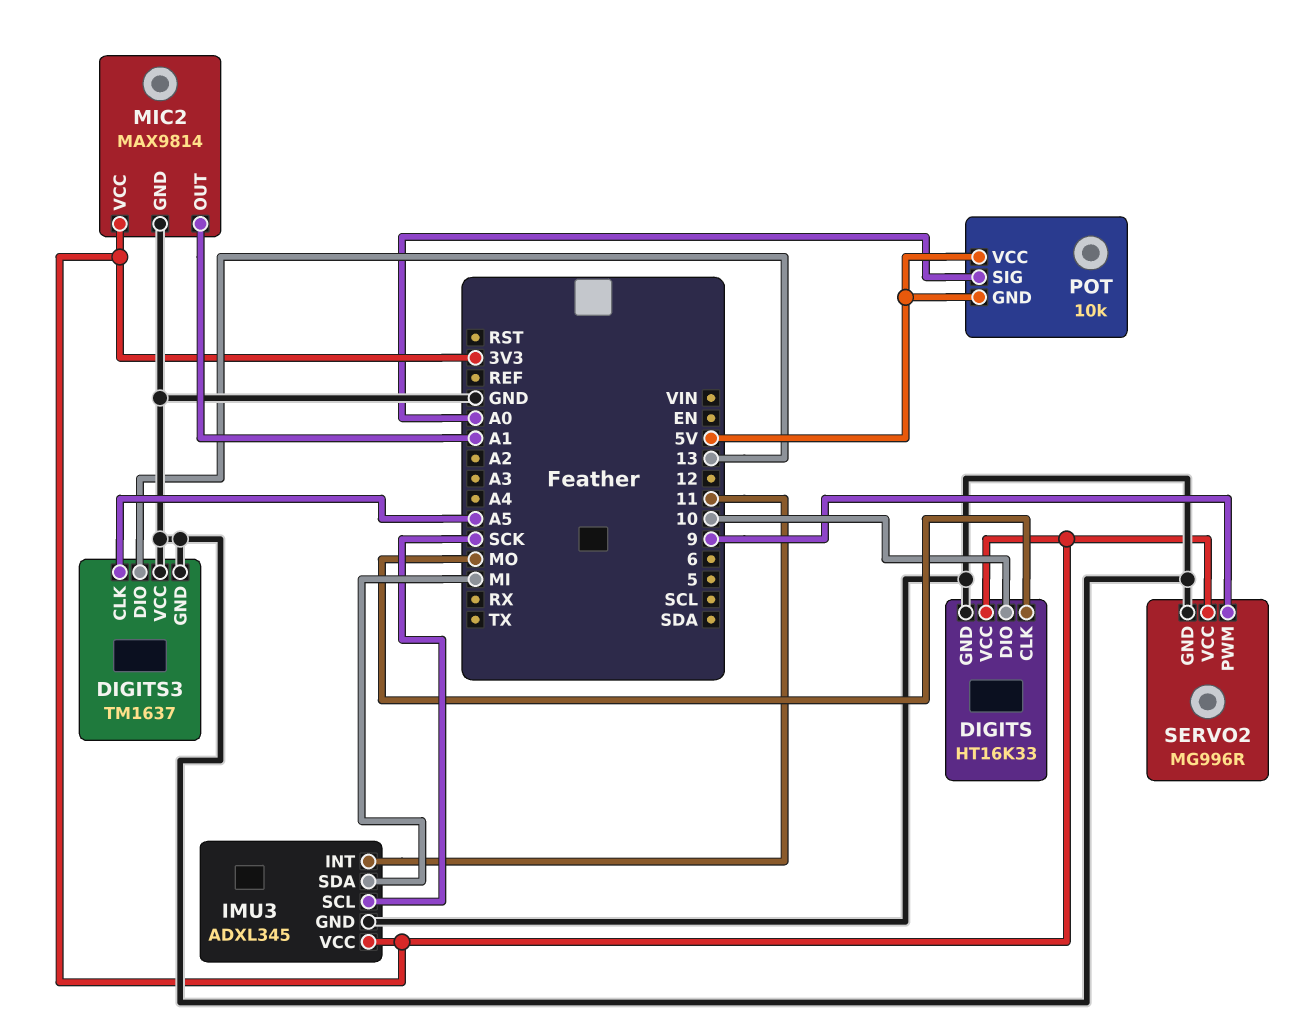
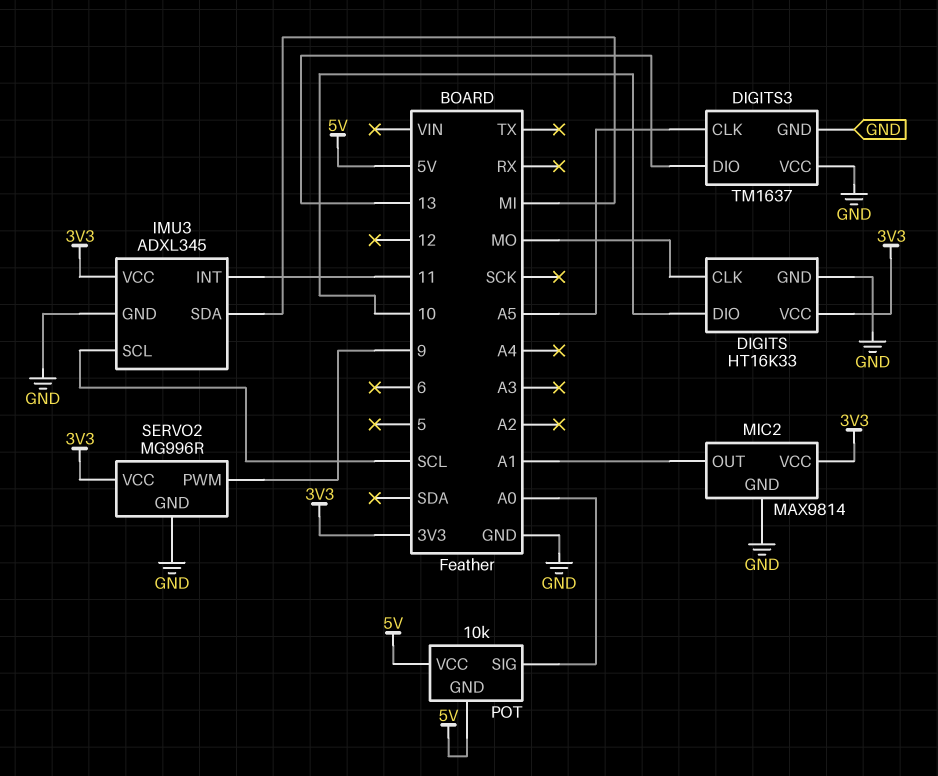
IMU3 pin SCL: SCK -> SCL

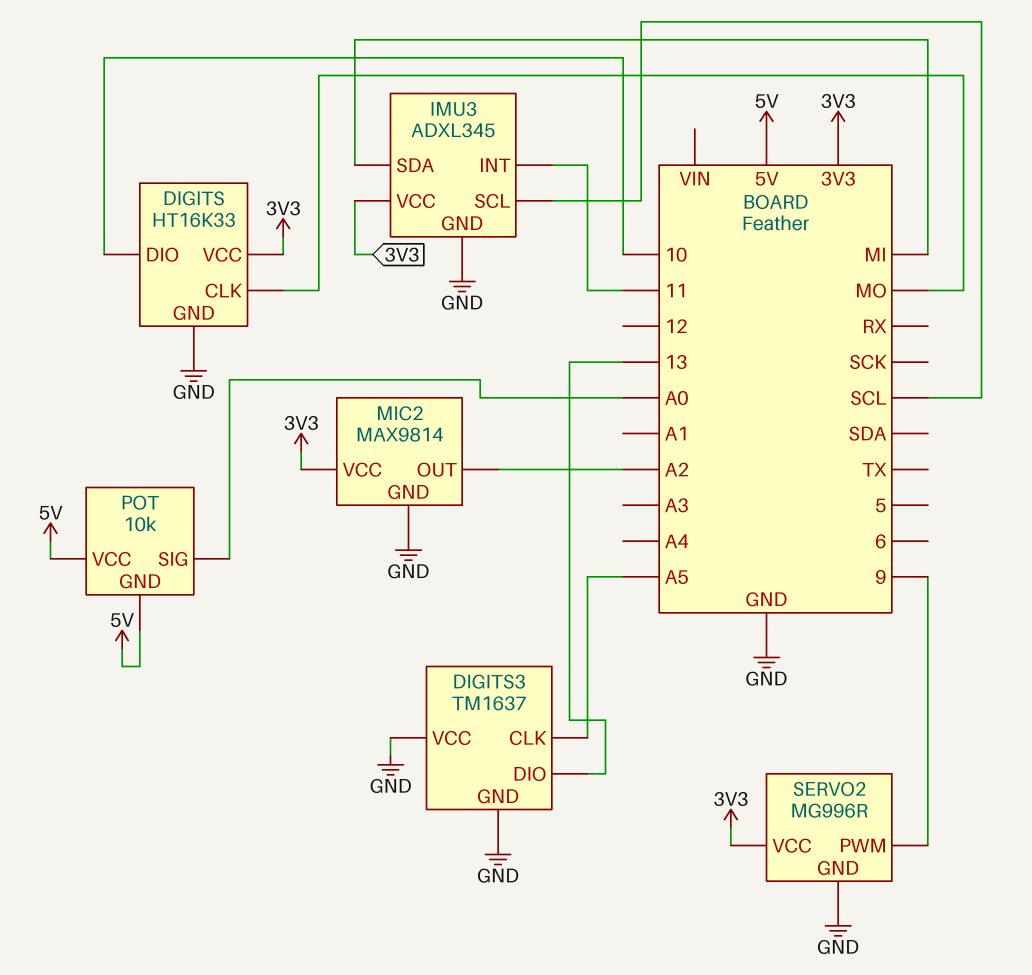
MIC2 pin OUT: A1 -> A2

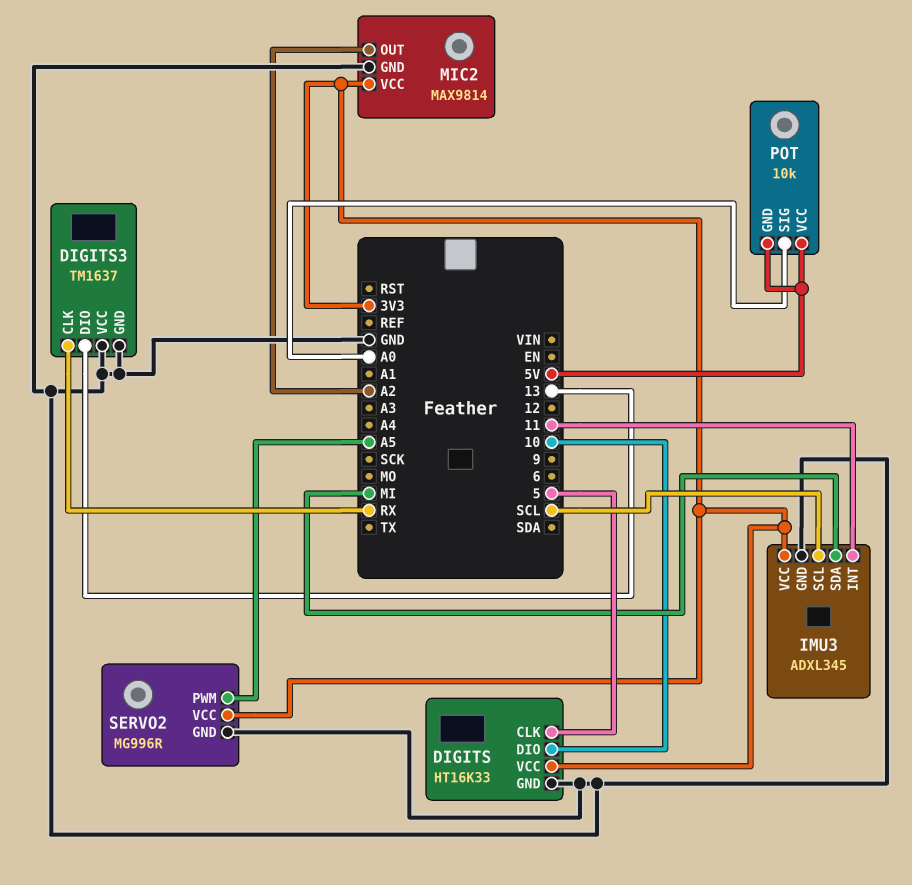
DIGITS pin CLK: MO -> 5
DIGITS3 pin CLK: A5 -> RX
SERVO2 pin PWM: 9 -> A5

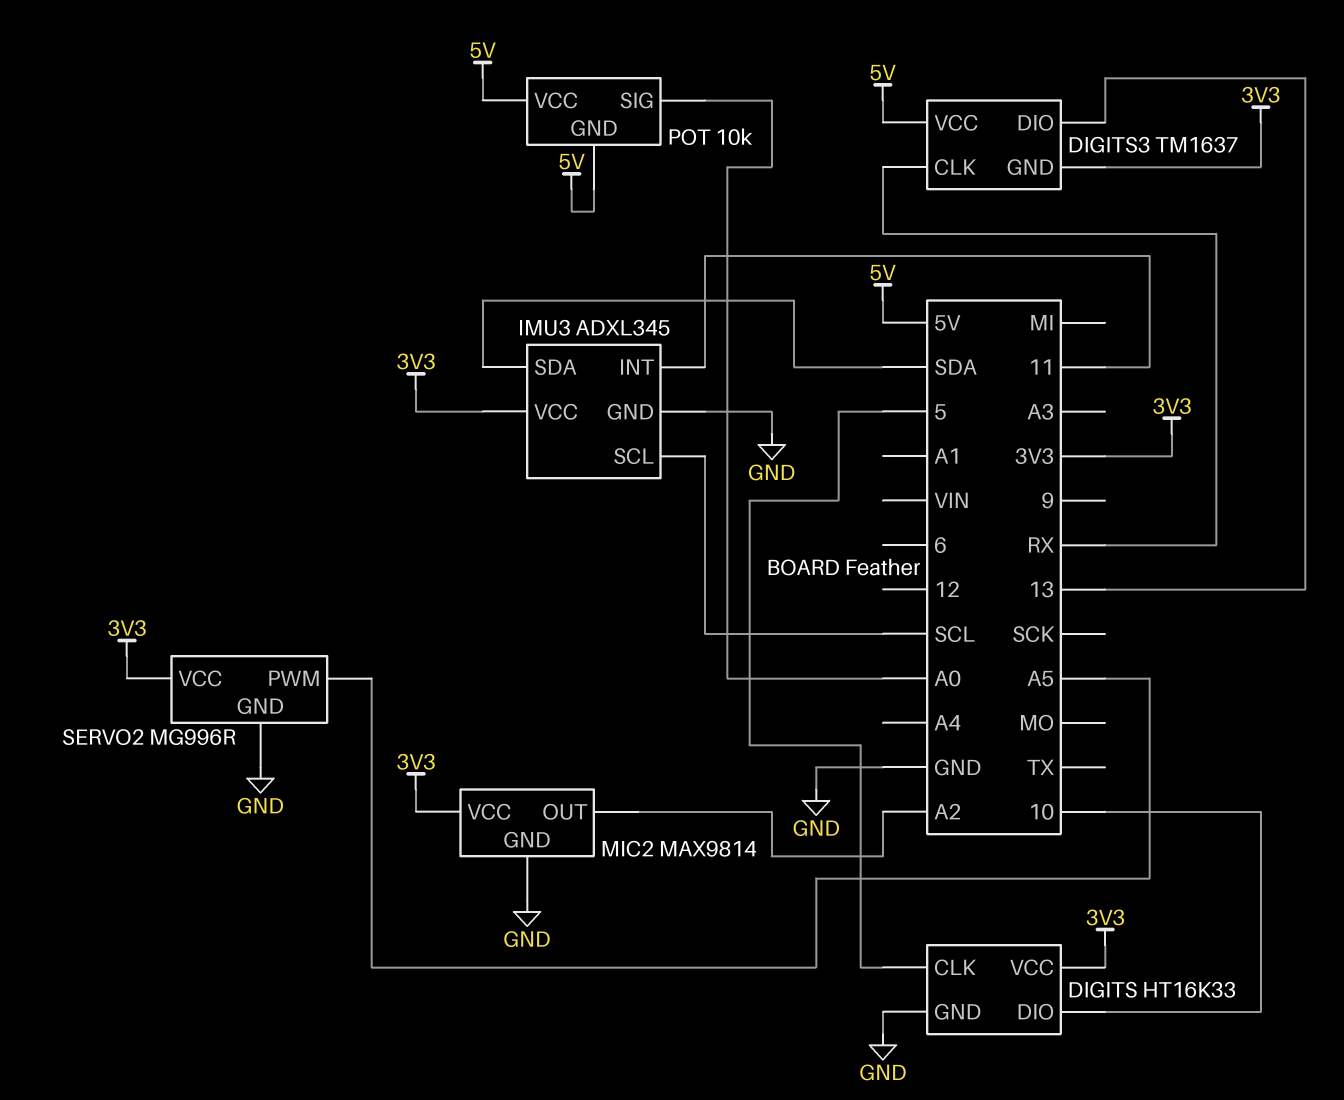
DIGITS3 pin GND: GND -> 3V3
DIGITS3 pin VCC: GND -> 5V
IMU3 pin SDA: MI -> SDA

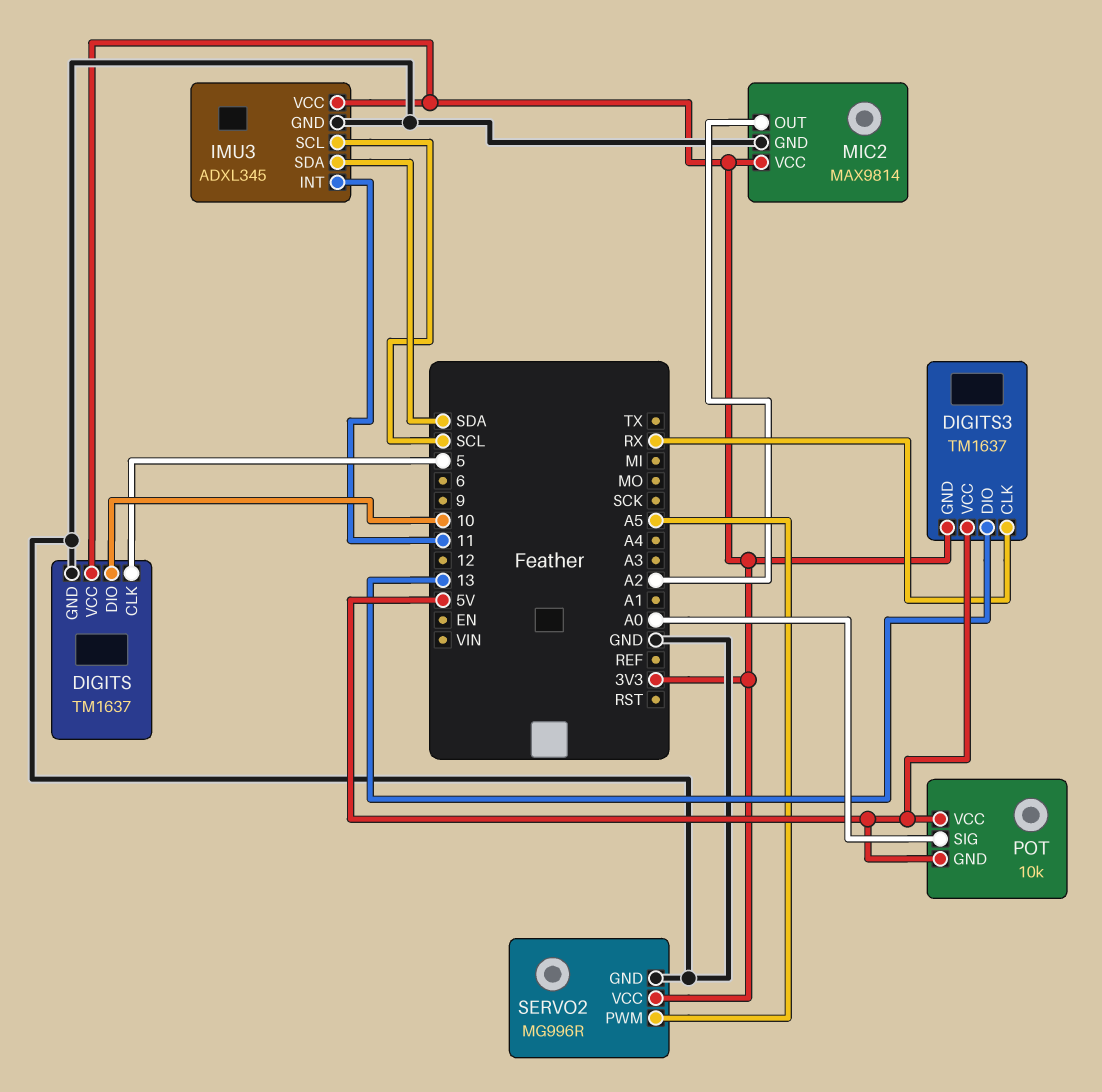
DIGITS: HT16K33 -> TM1637

